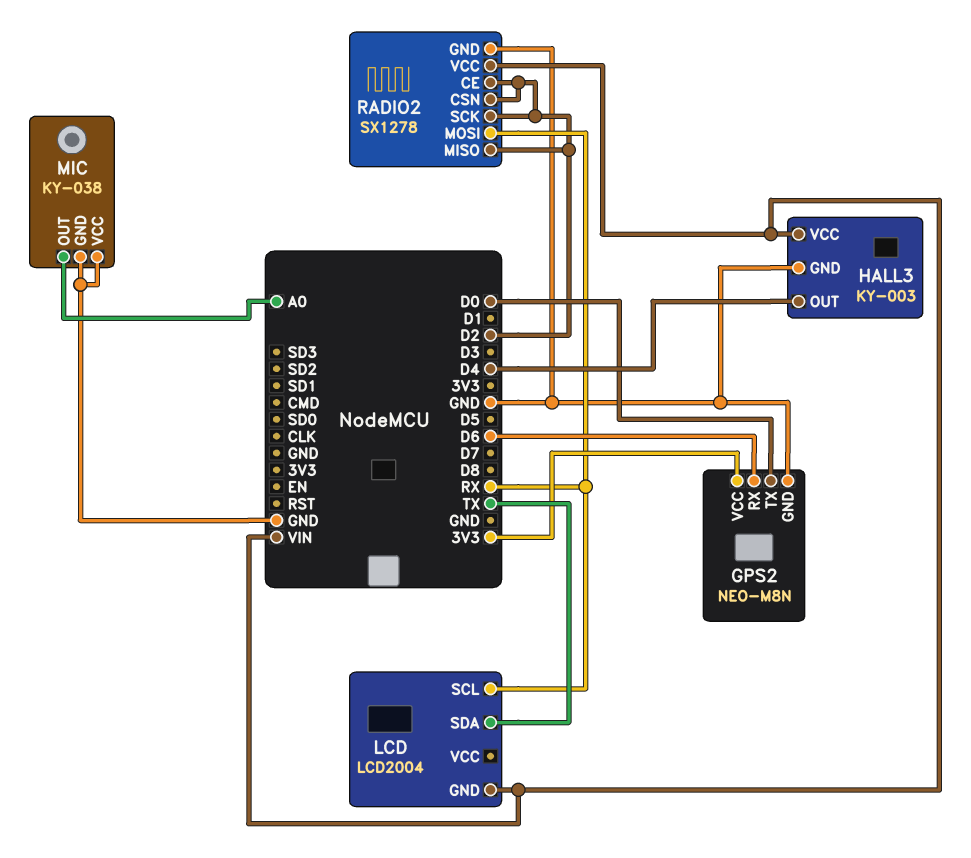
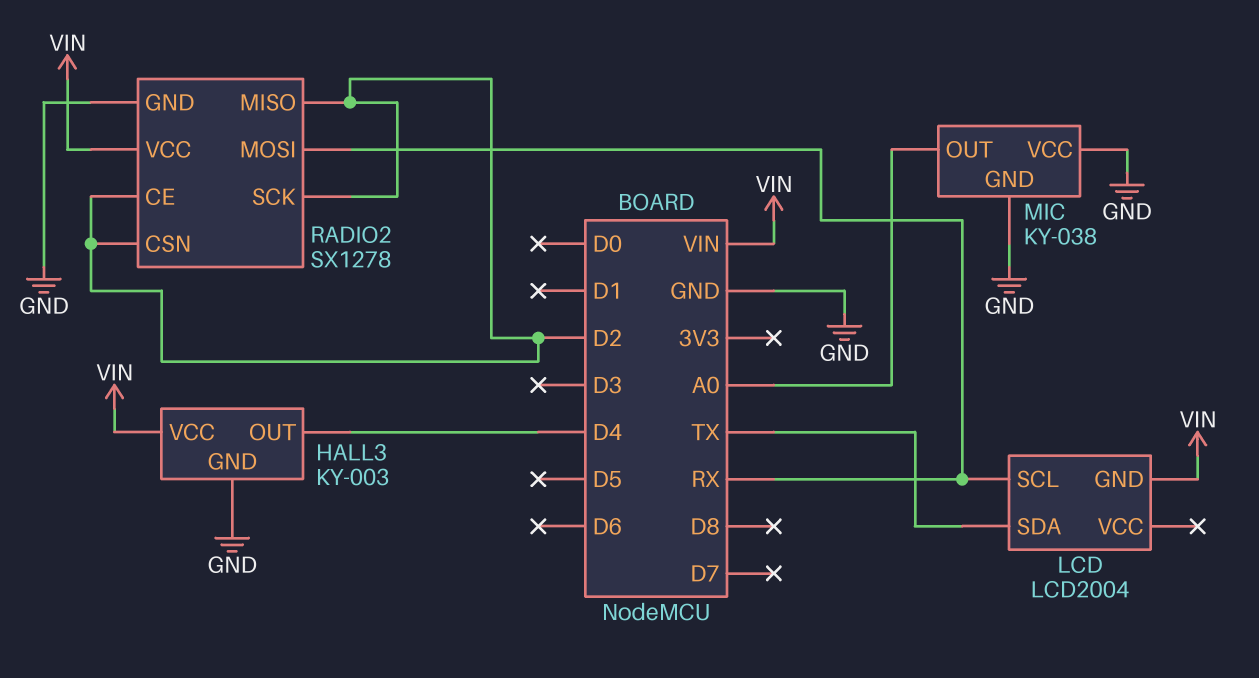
GPS2: NEO-M8N -> none
GPS2 pin GND: GND -> none
GPS2 pin RX: D6 -> none
GPS2 pin TX: D0 -> none
GPS2 pin VCC: 3V3 -> none

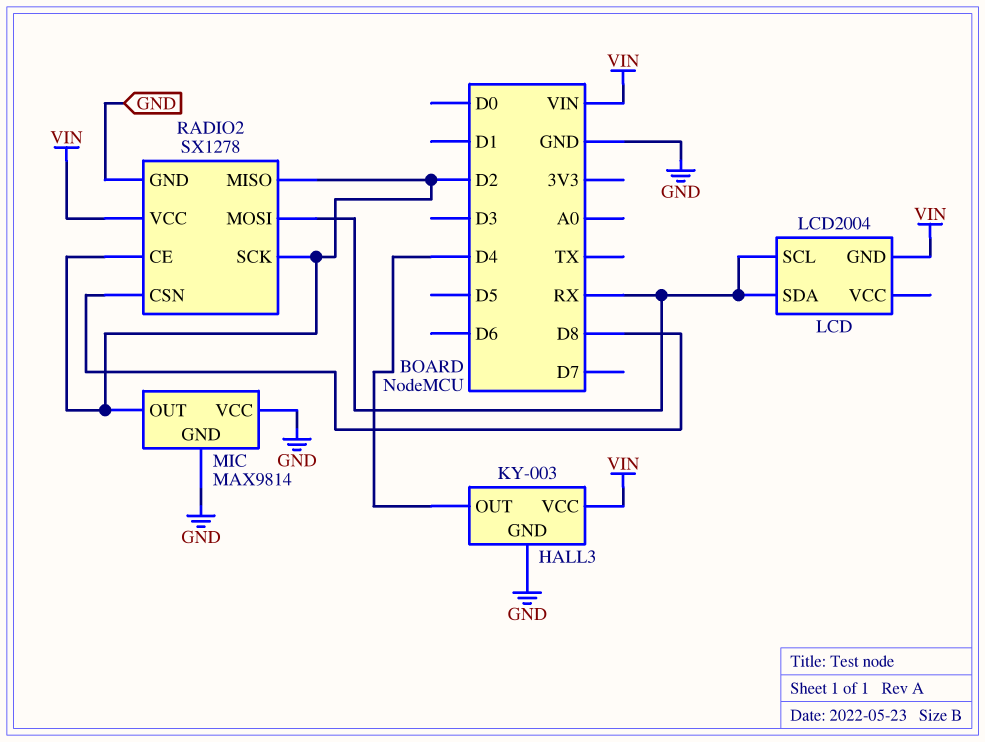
LCD pin SDA: TX -> RX
MIC: KY-038 -> MAX9814
MIC pin OUT: A0 -> D2
RADIO2 pin CSN: D2 -> D8

